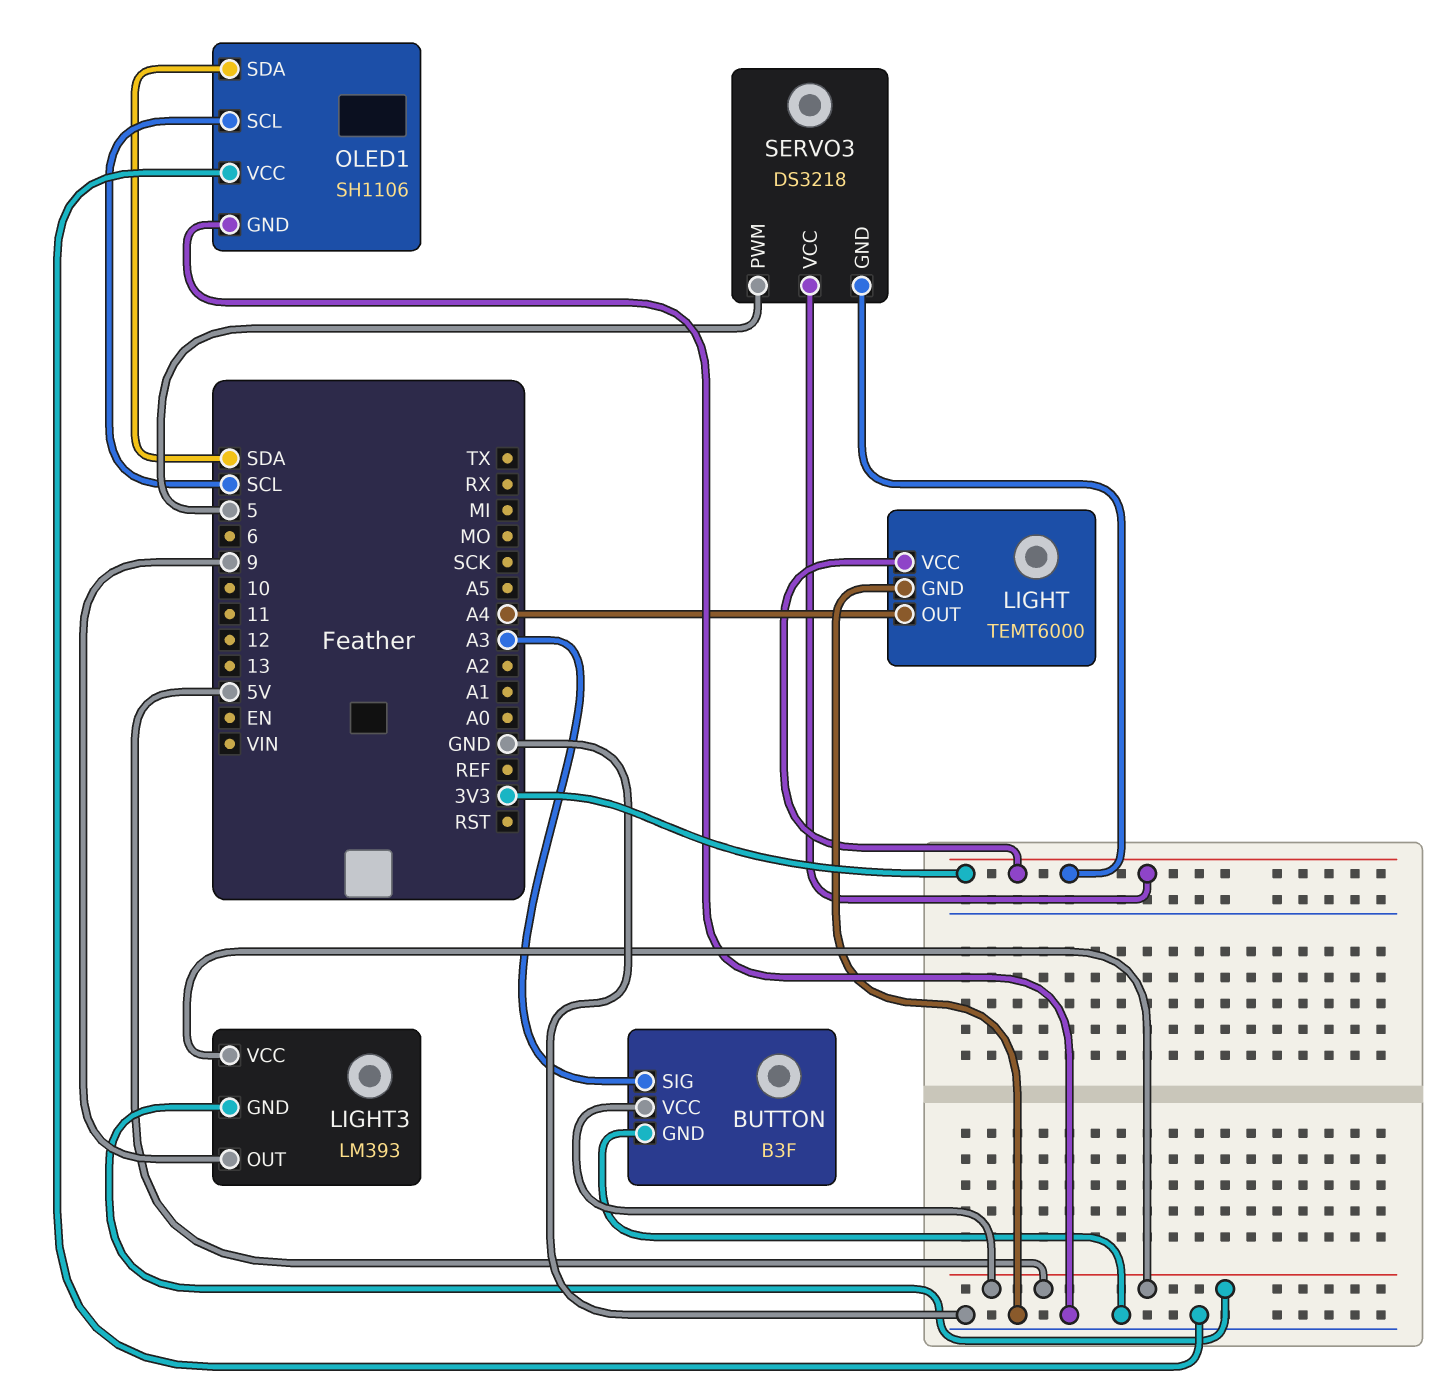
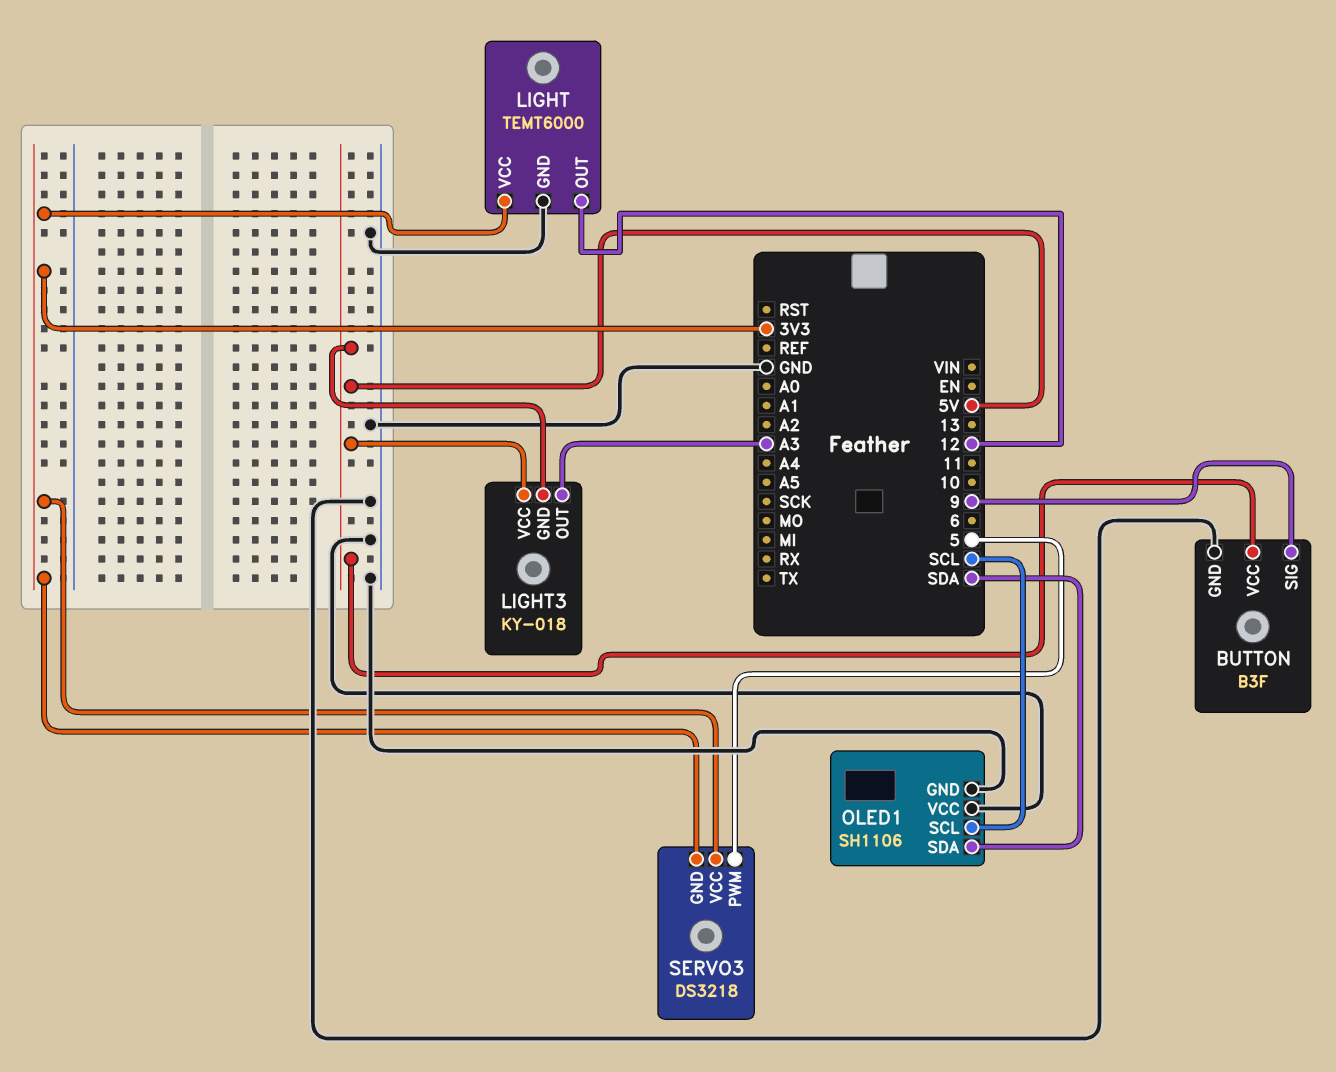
BUTTON pin SIG: A3 -> 9
LIGHT pin OUT: A4 -> 12
LIGHT3: LM393 -> KY-018
LIGHT3 pin OUT: 9 -> A3

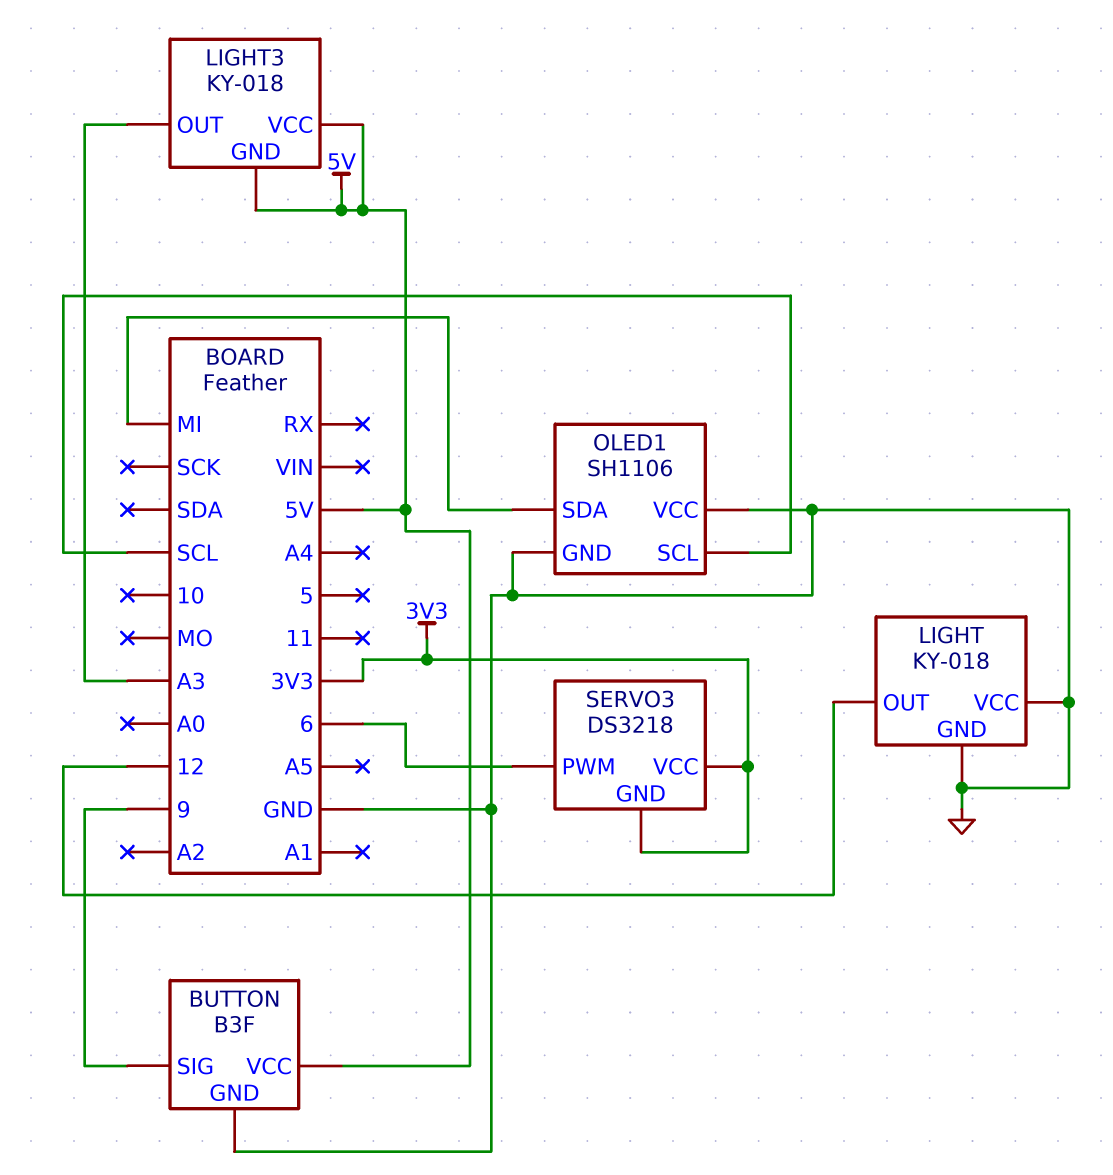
LIGHT: TEMT6000 -> KY-018
LIGHT pin VCC: 3V3 -> GND
OLED1 pin SDA: SDA -> MI
SERVO3 pin PWM: 5 -> 6

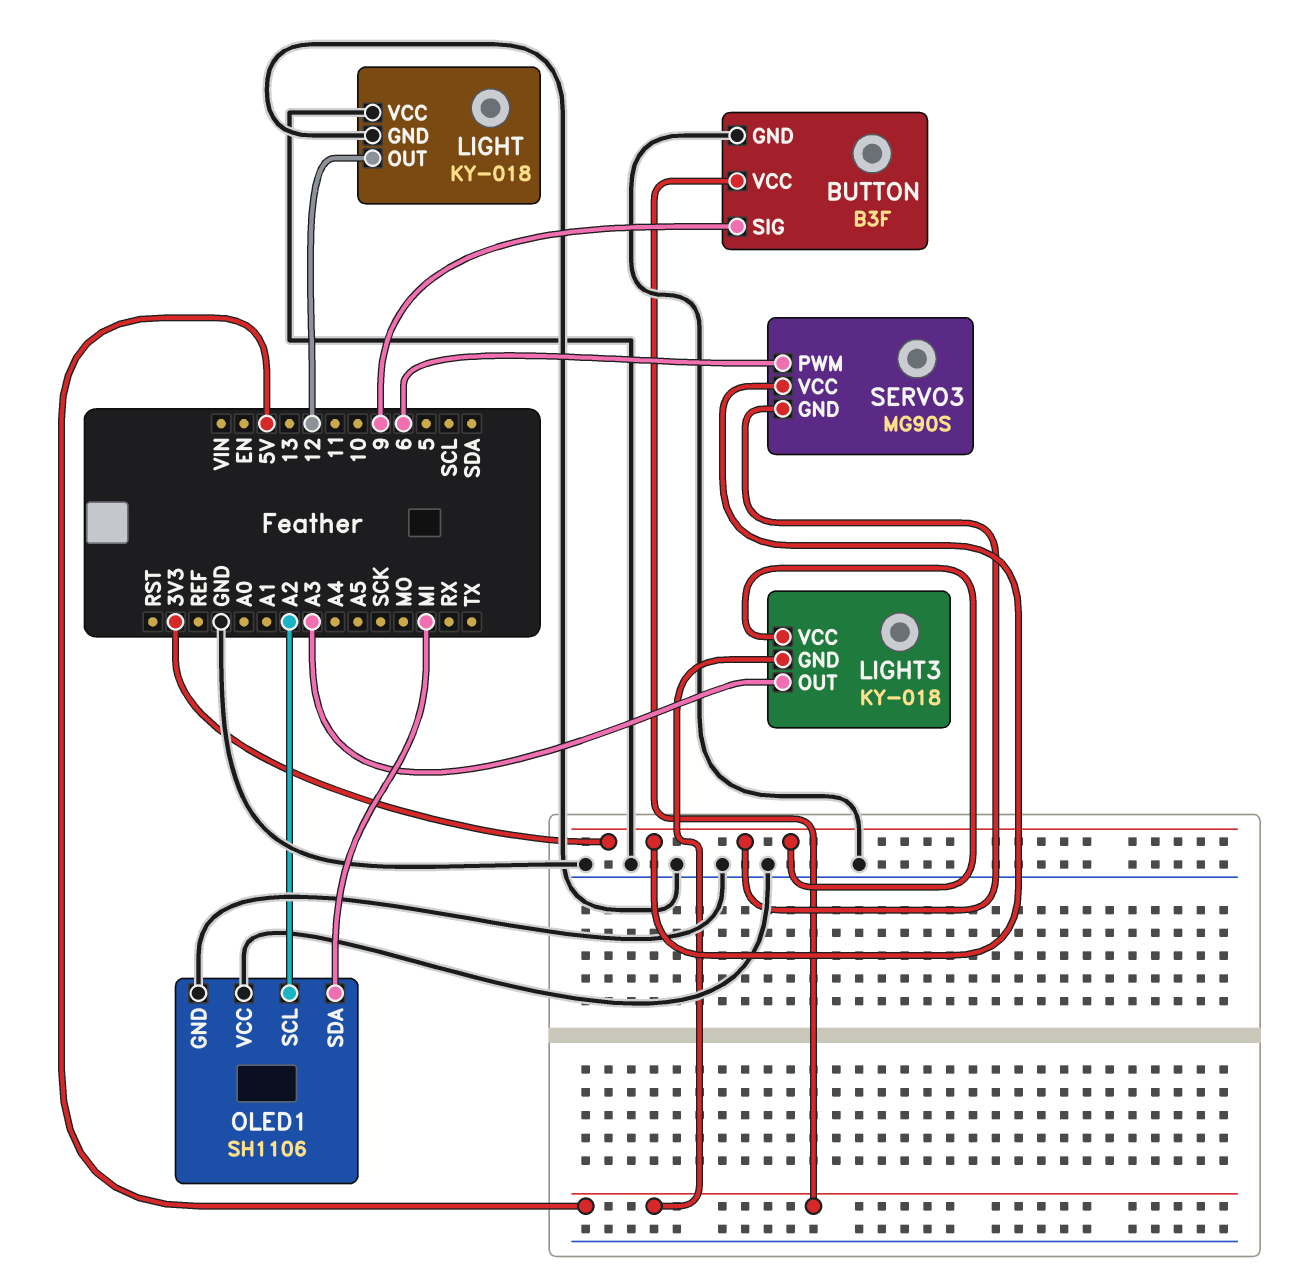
LIGHT3 pin VCC: 5V -> 3V3
OLED1 pin SCL: SCL -> A2
SERVO3: DS3218 -> MG90S

